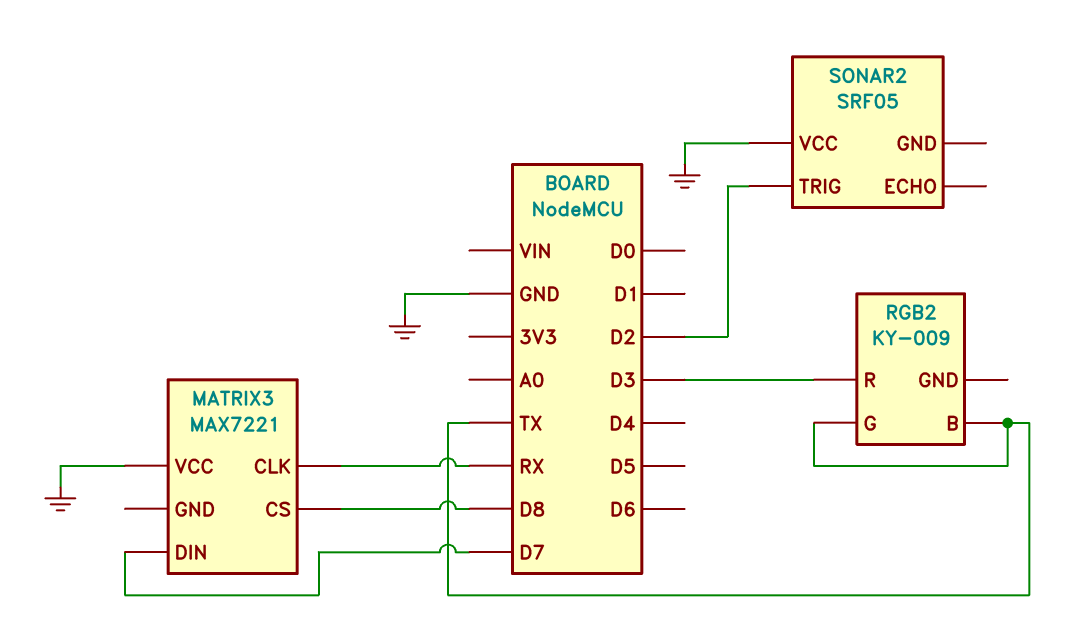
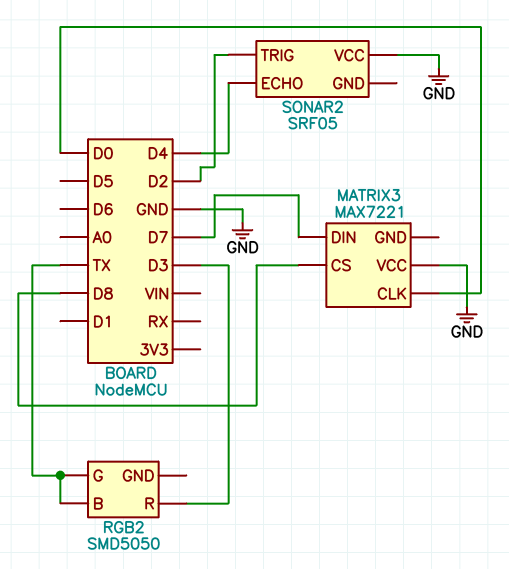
MATRIX3 pin CLK: RX -> D0
RGB2: KY-009 -> SMD5050
SONAR2 pin ECHO: none -> D4

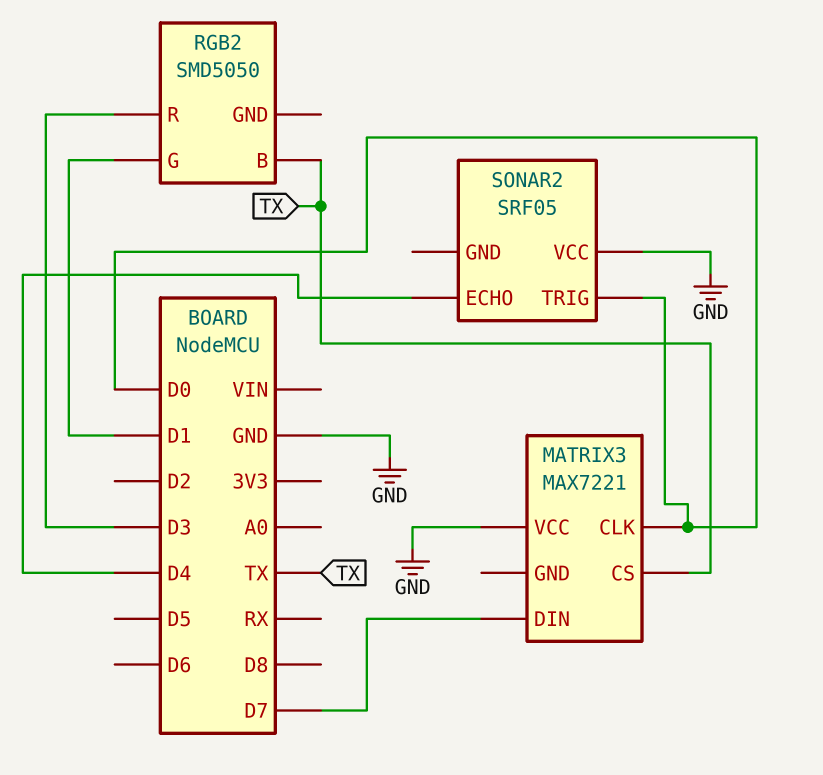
MATRIX3 pin CS: D8 -> TX
RGB2 pin G: TX -> D1
SONAR2 pin TRIG: D2 -> D0

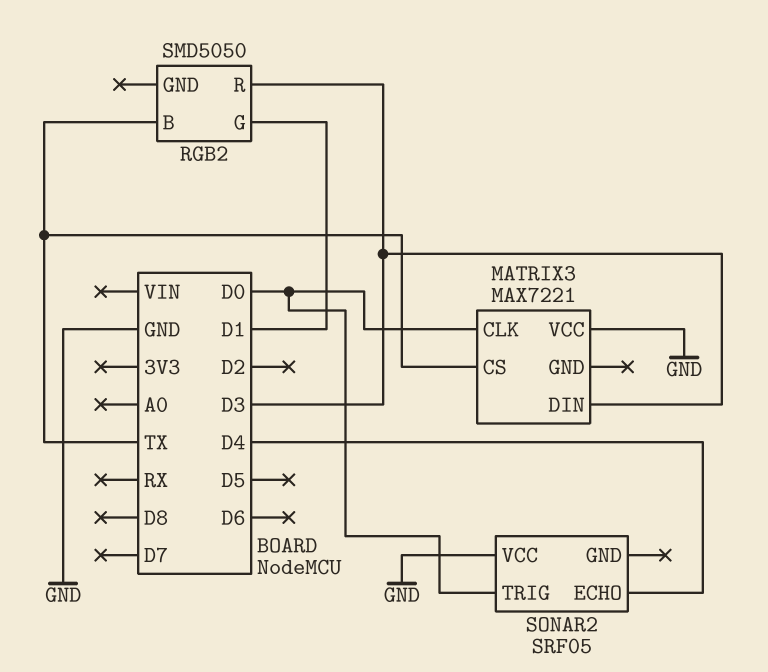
MATRIX3 pin DIN: D7 -> D3

